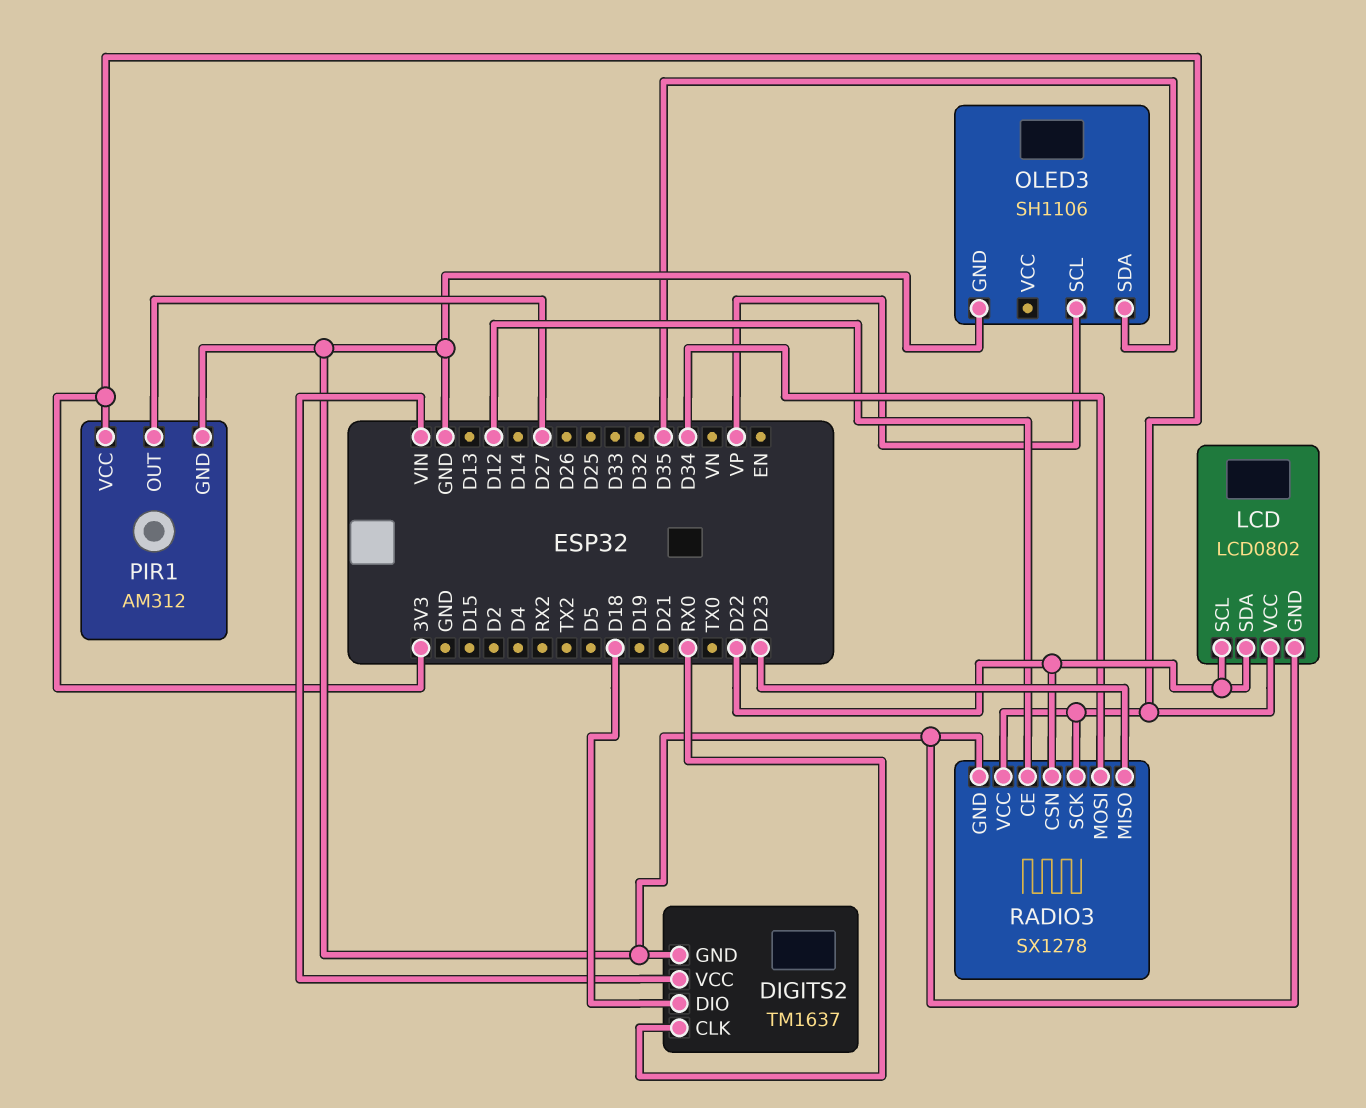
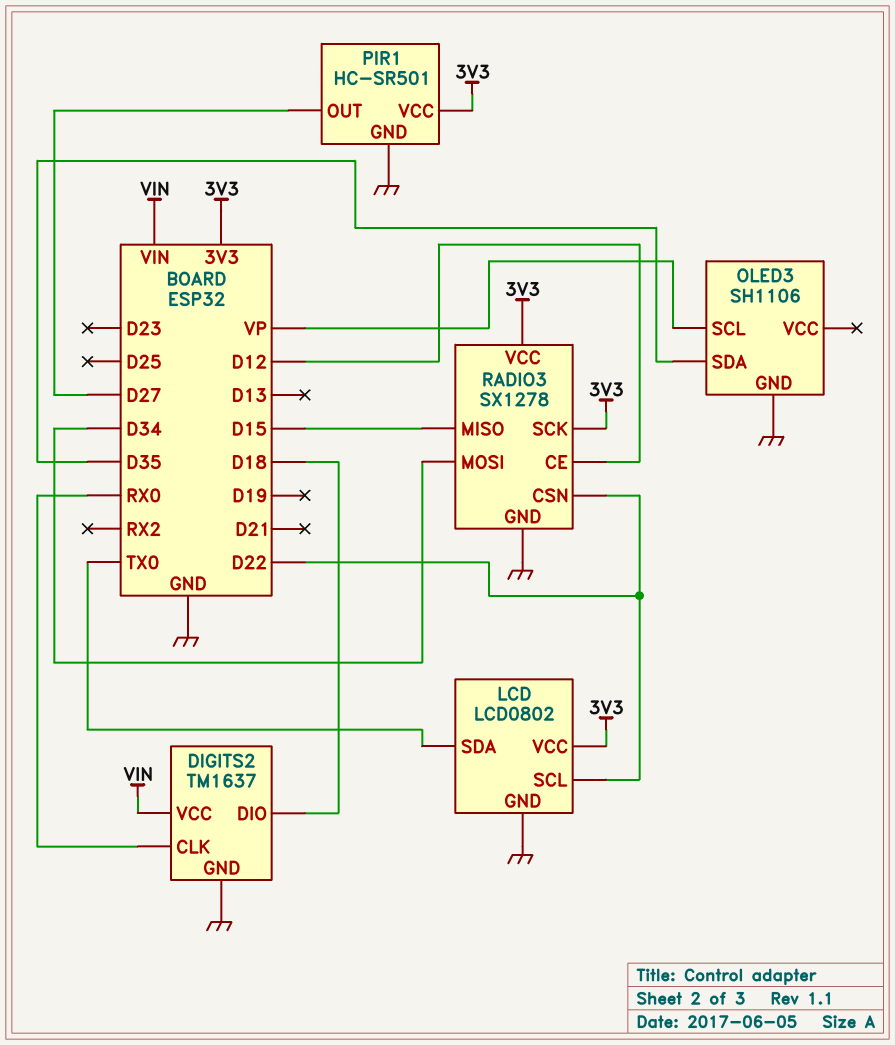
LCD pin SDA: D22 -> TX0
PIR1: AM312 -> HC-SR501
RADIO3 pin MISO: D23 -> D15

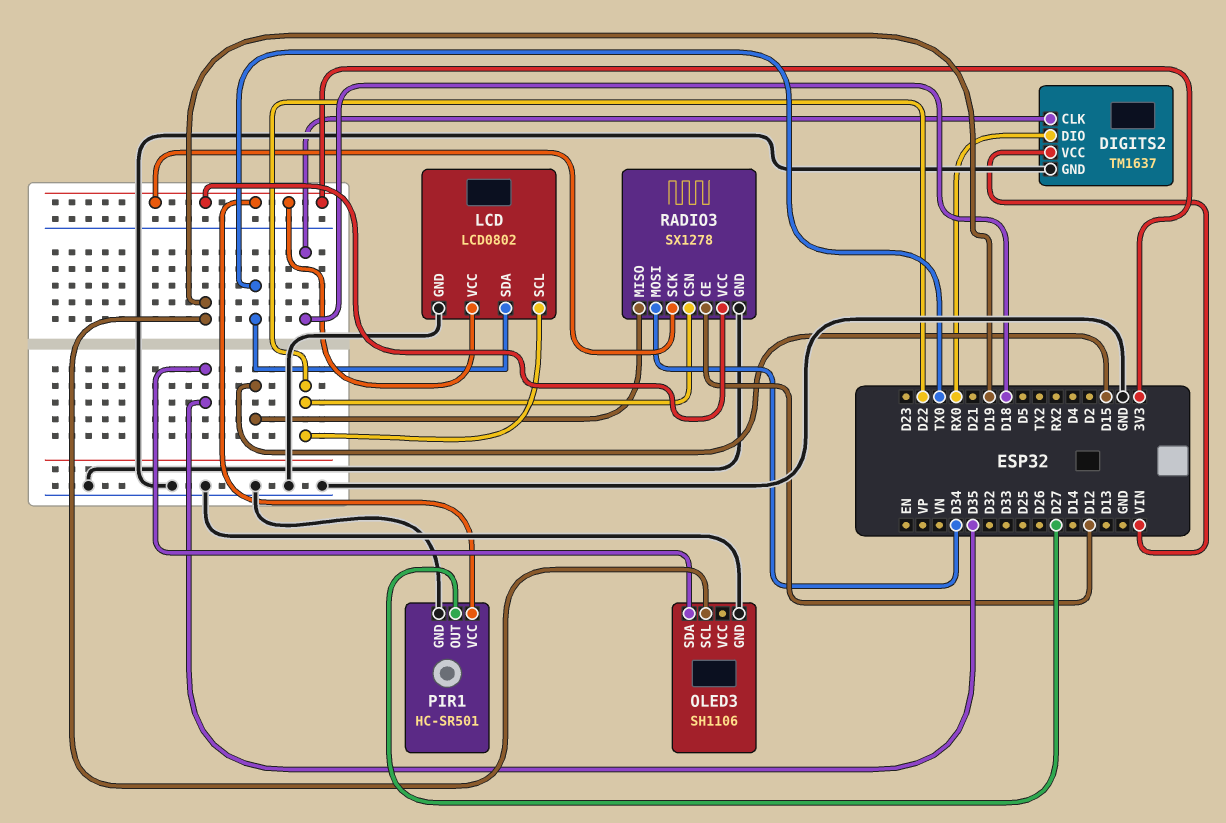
DIGITS2 pin CLK: RX0 -> D18
DIGITS2 pin DIO: D18 -> RX0
OLED3 pin SCL: VP -> D19

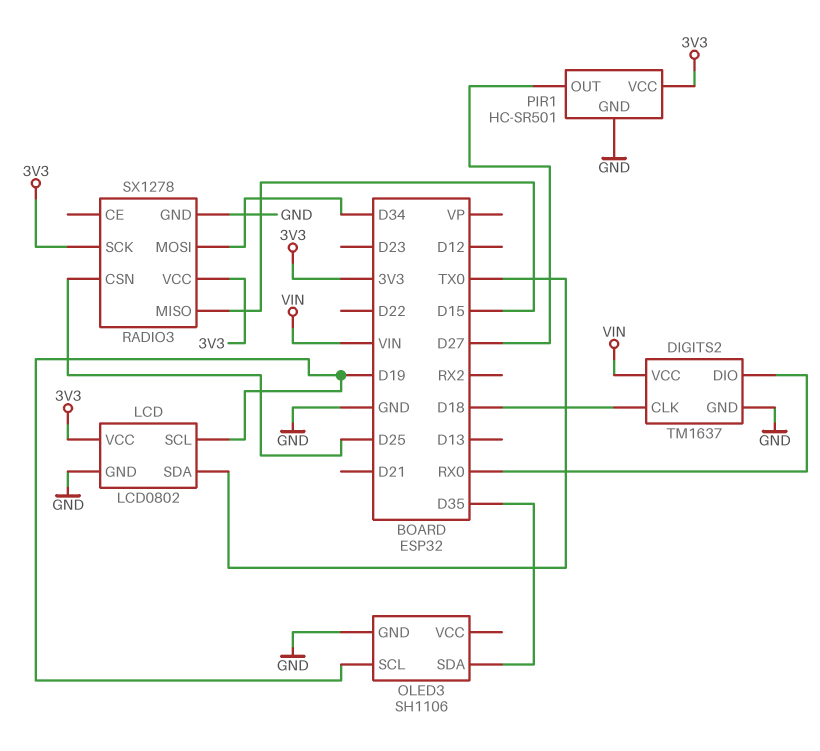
LCD pin SCL: D22 -> D19
RADIO3 pin CE: D12 -> none
RADIO3 pin CSN: D22 -> D25

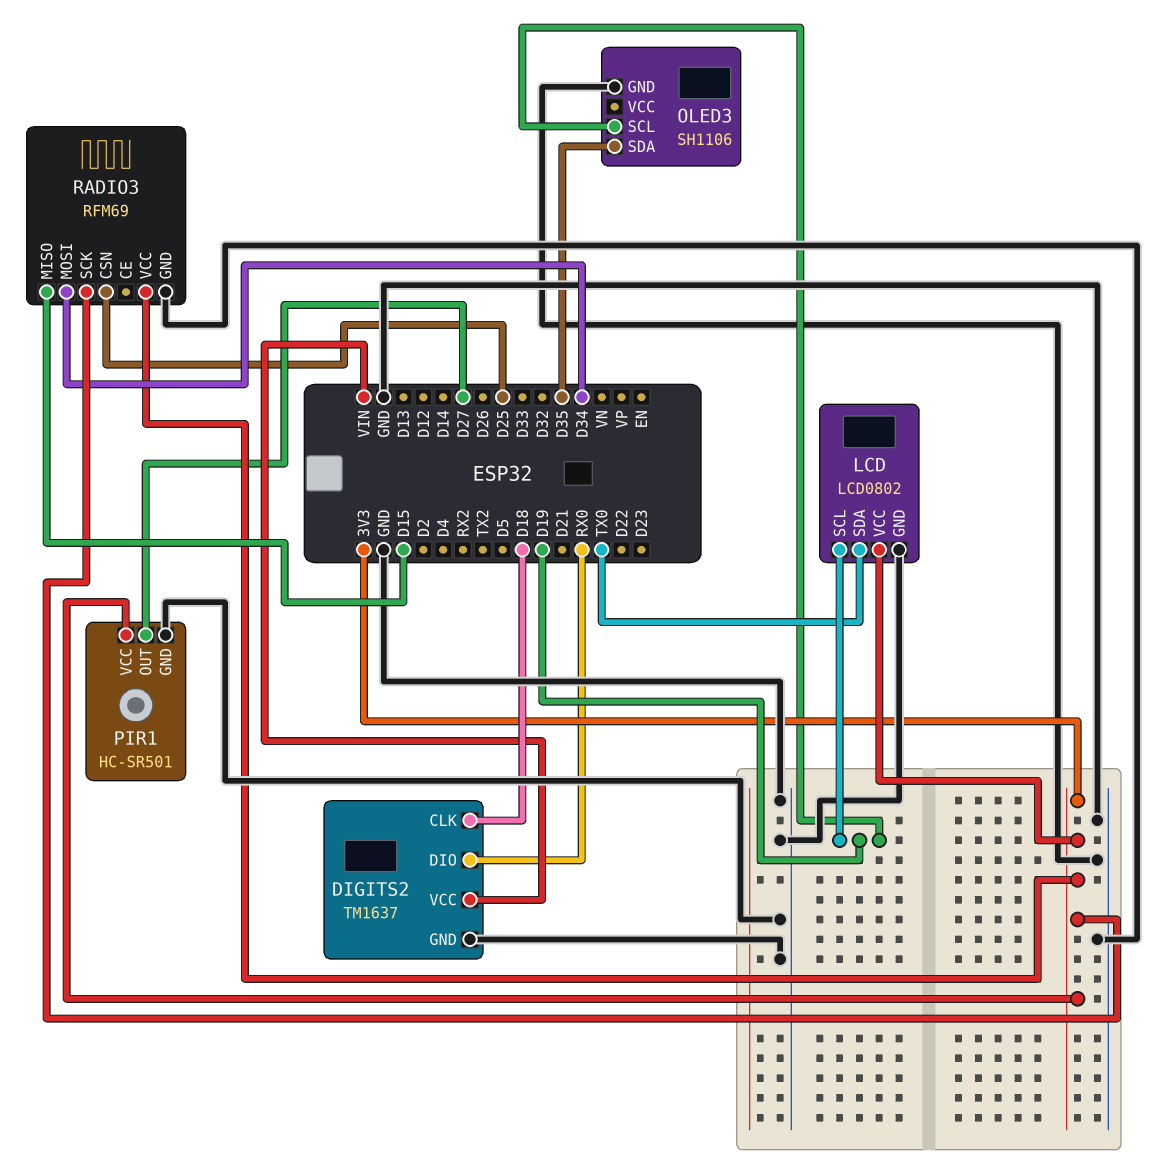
RADIO3: SX1278 -> RFM69

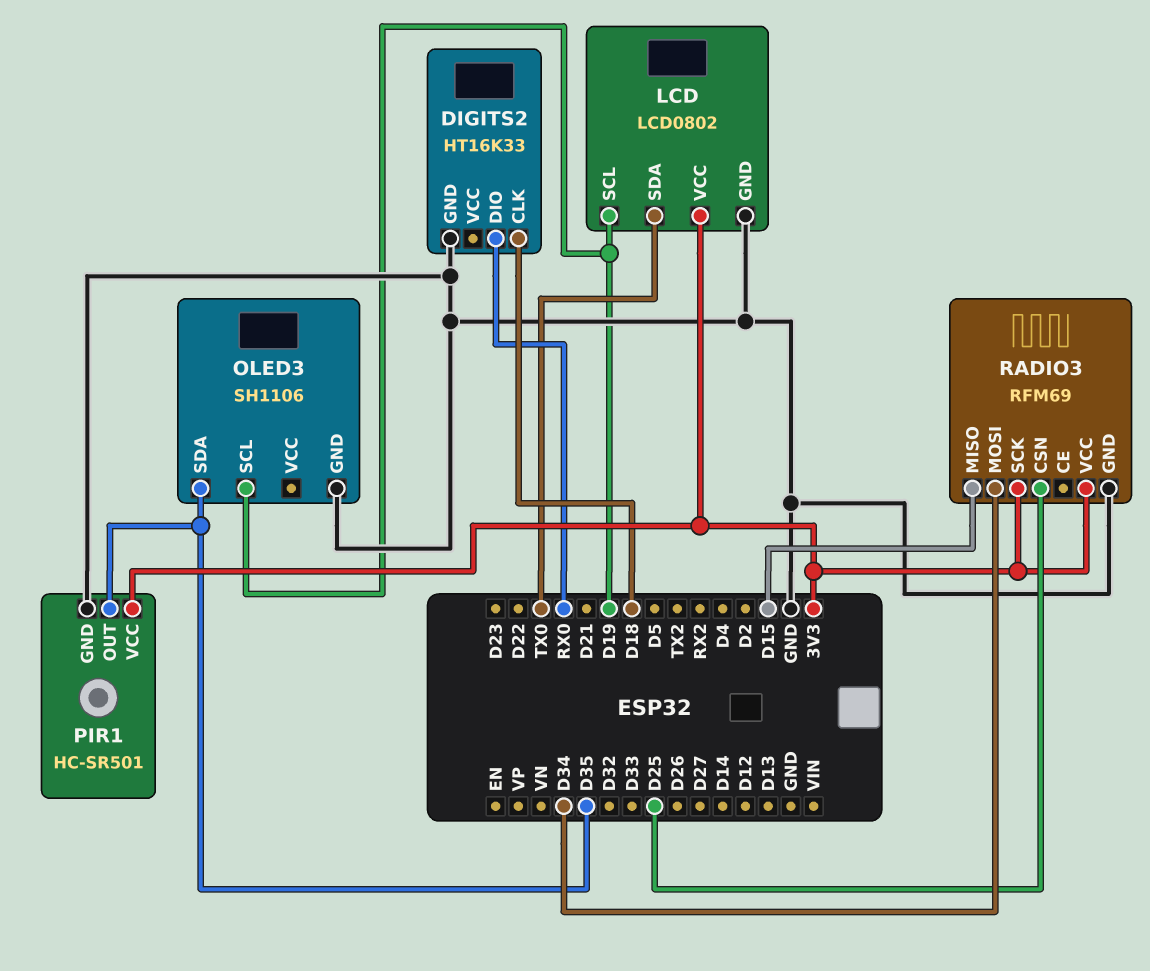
DIGITS2: TM1637 -> HT16K33
DIGITS2 pin VCC: VIN -> none
PIR1 pin OUT: D27 -> D35

